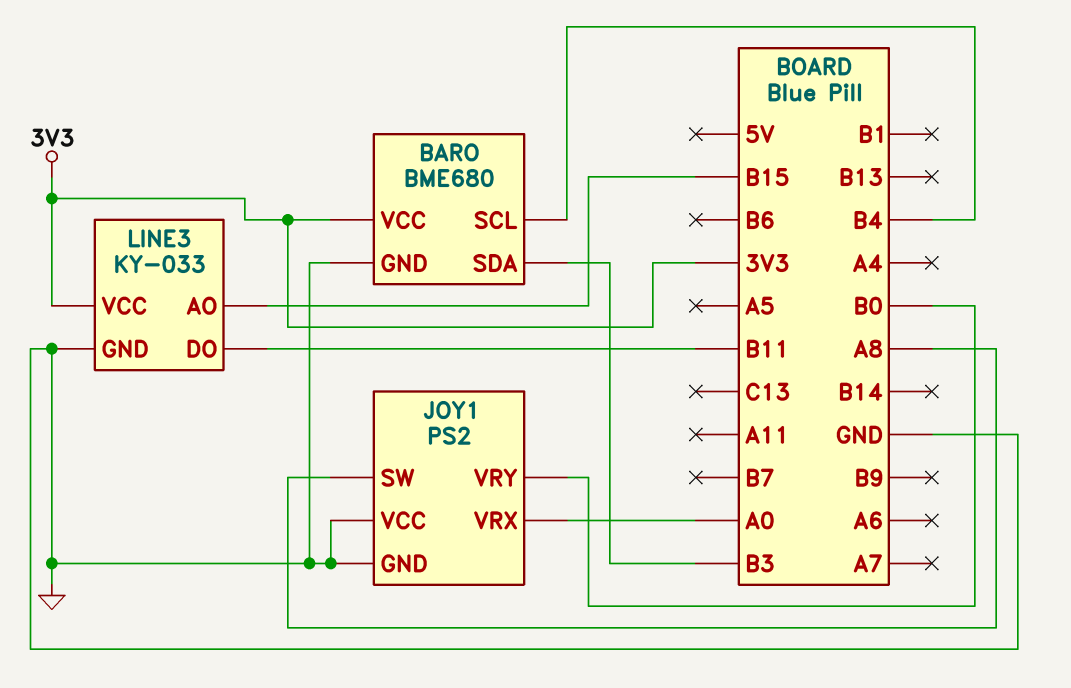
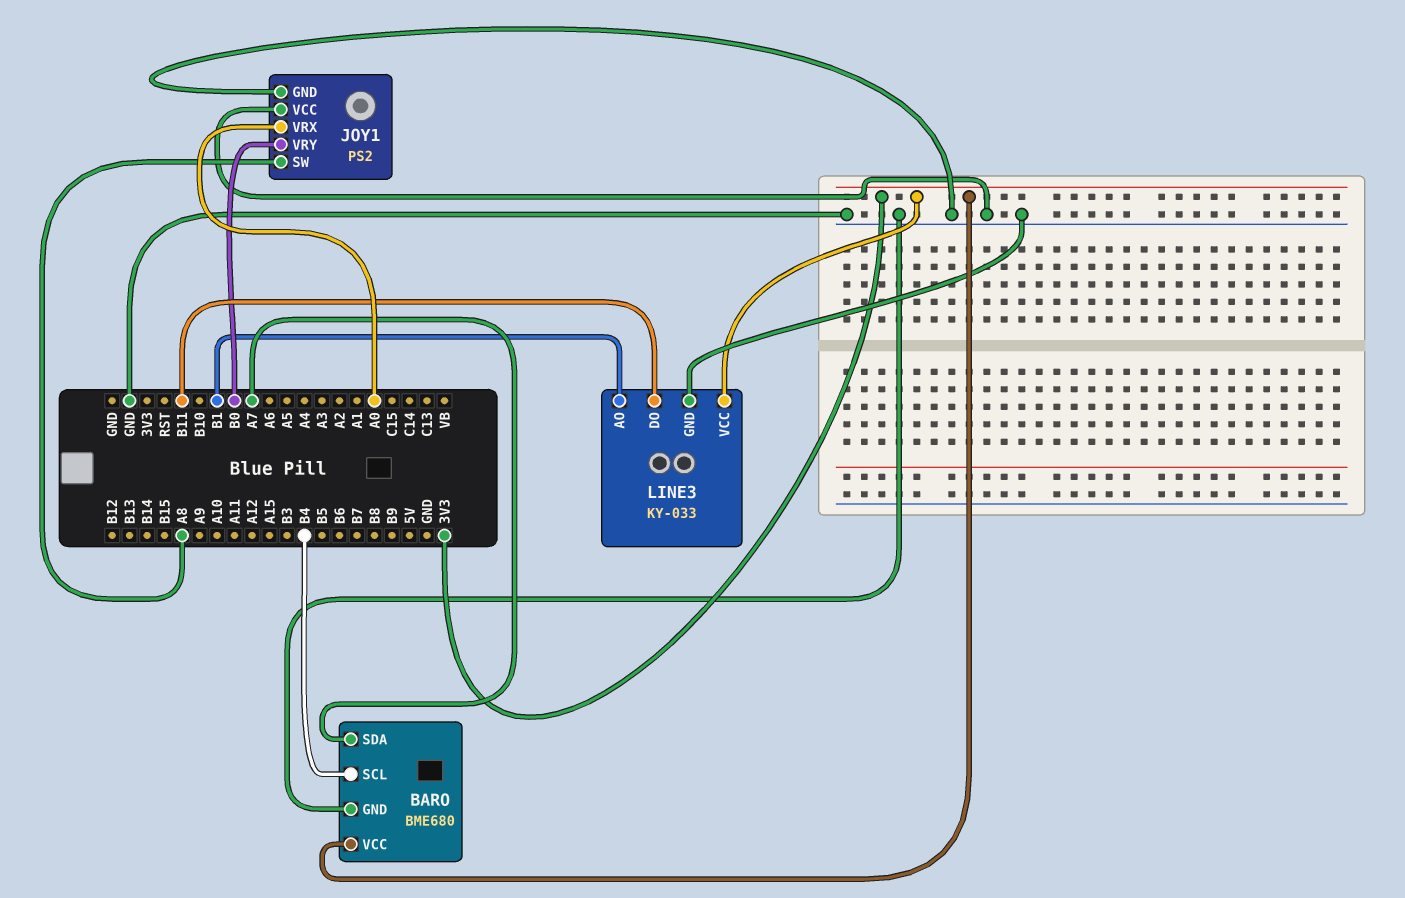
BARO pin SDA: B3 -> A7
LINE3 pin AO: B15 -> B1

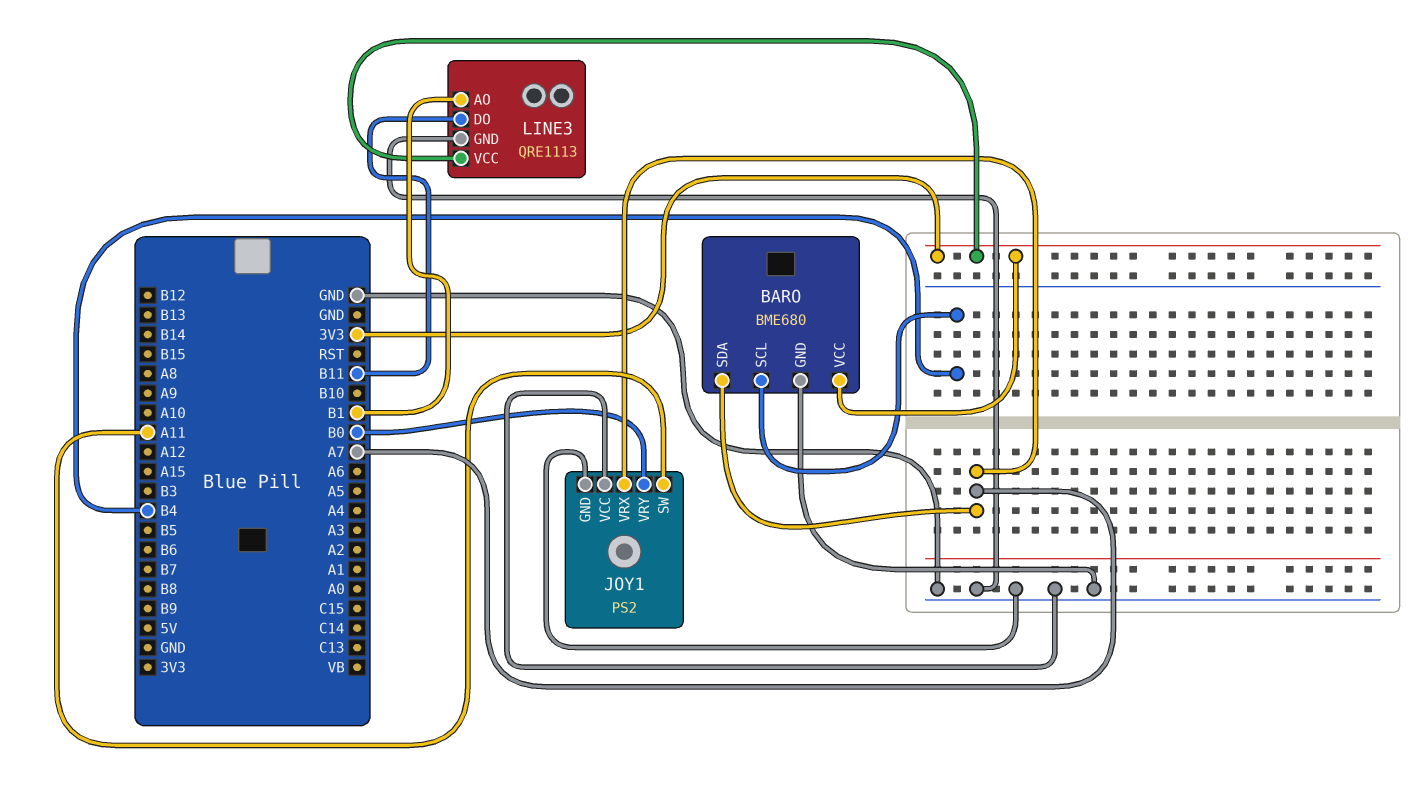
JOY1 pin SW: A8 -> A11
JOY1 pin VRX: A0 -> A7
LINE3: KY-033 -> QRE1113

